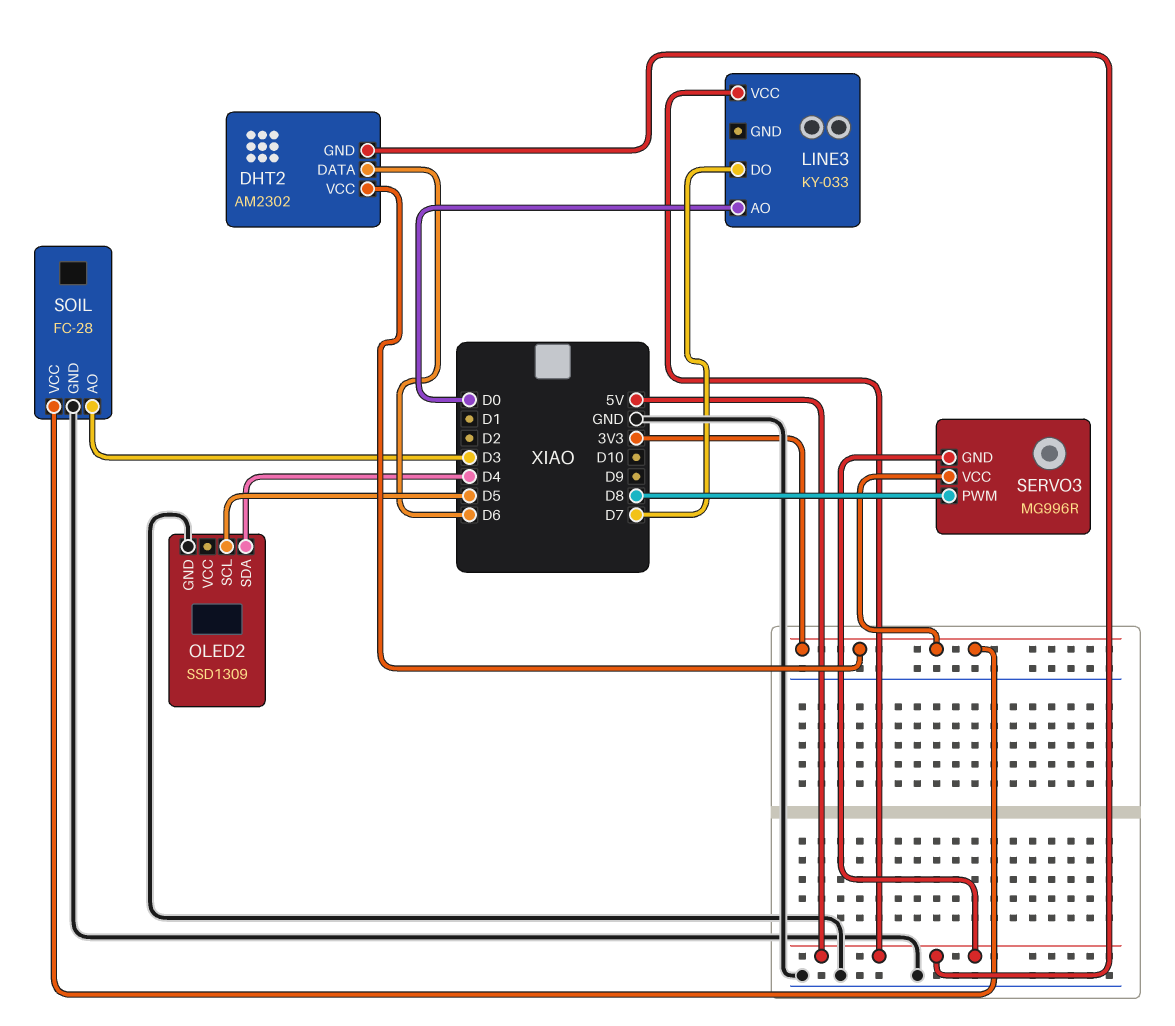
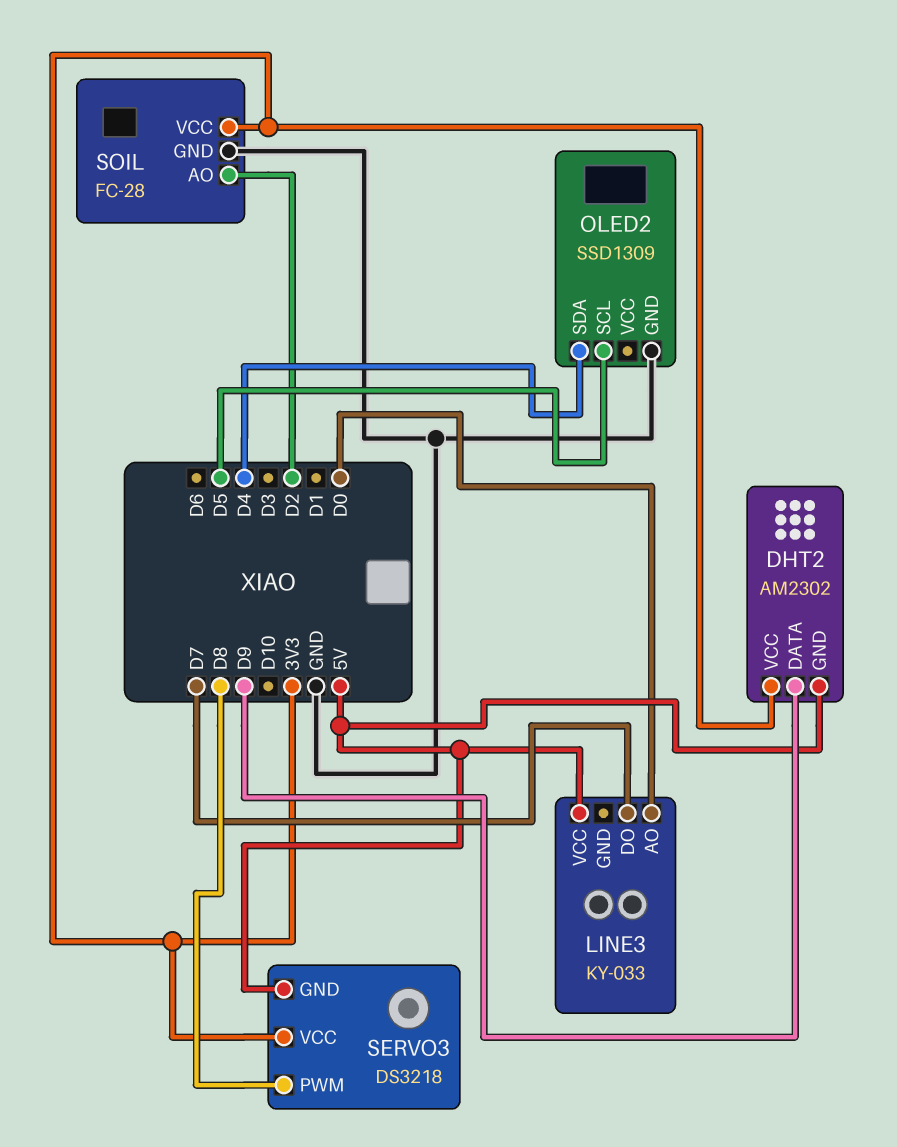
DHT2 pin DATA: D6 -> D9
SERVO3: MG996R -> DS3218
SOIL pin AO: D3 -> D2

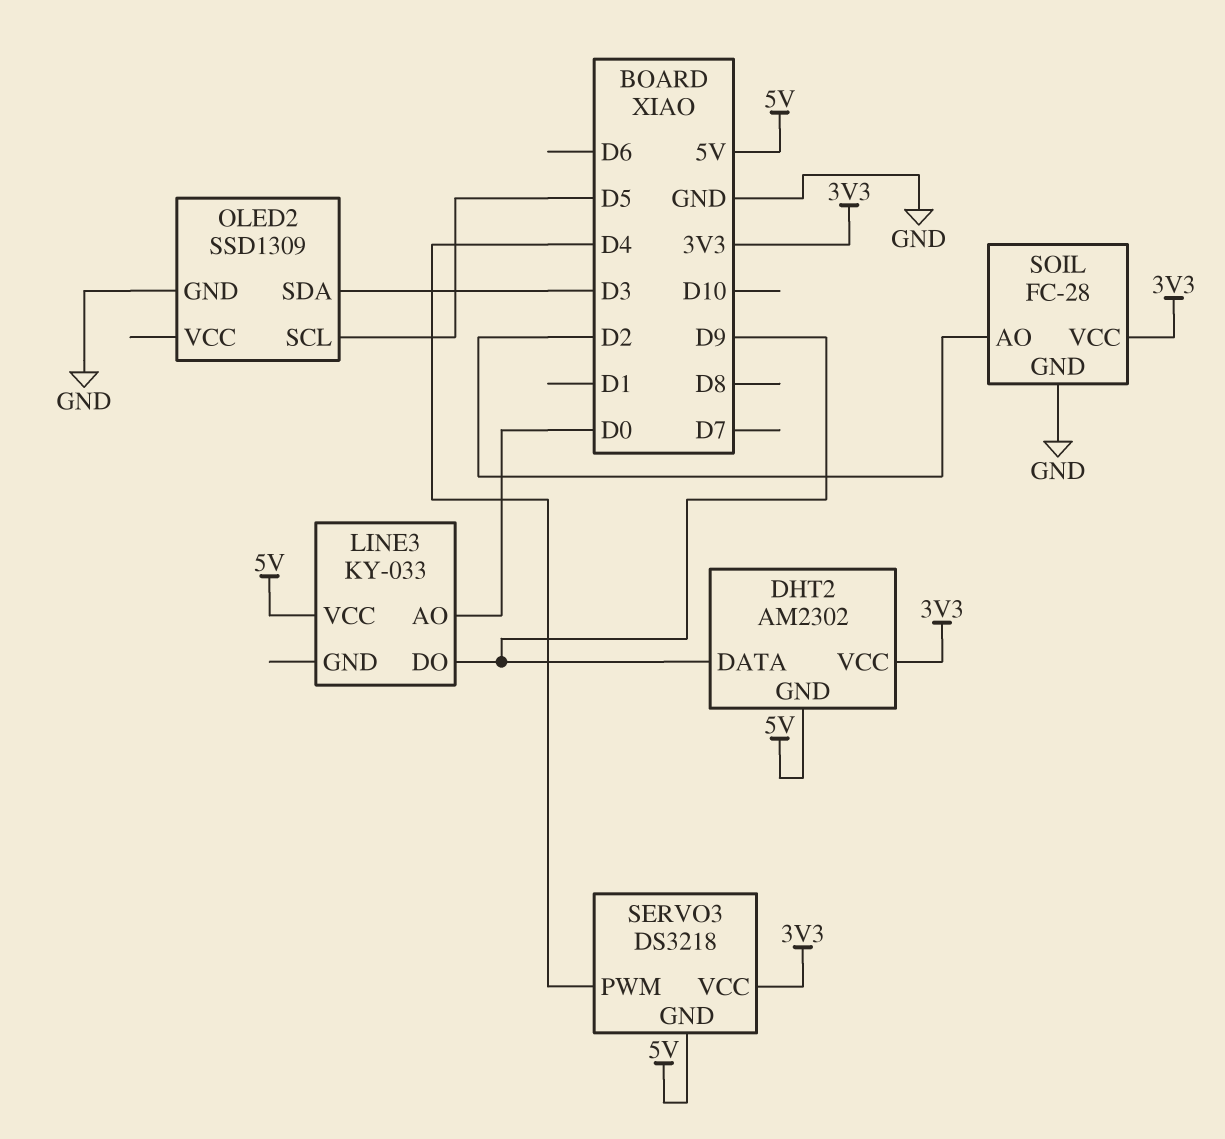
LINE3 pin DO: D7 -> D9
OLED2 pin SDA: D4 -> D3
SERVO3 pin PWM: D8 -> D4

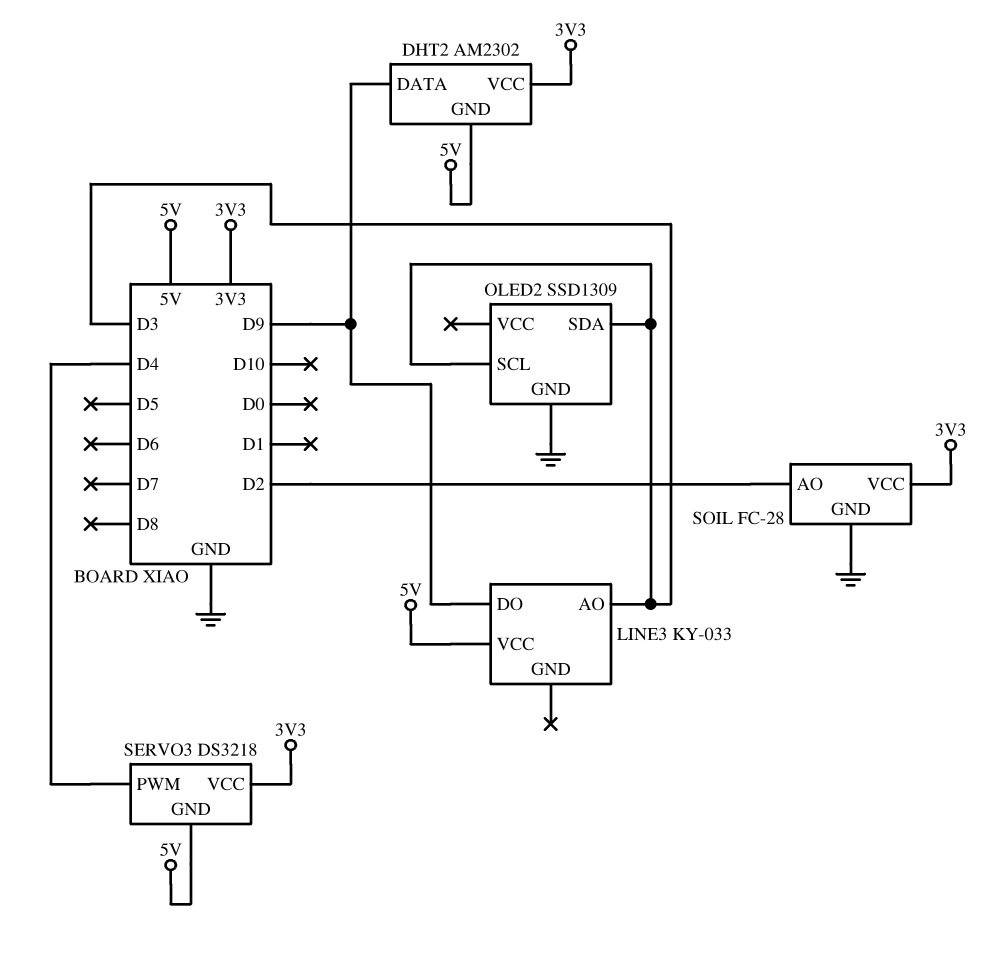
LINE3 pin AO: D0 -> D3
OLED2 pin SCL: D5 -> D3

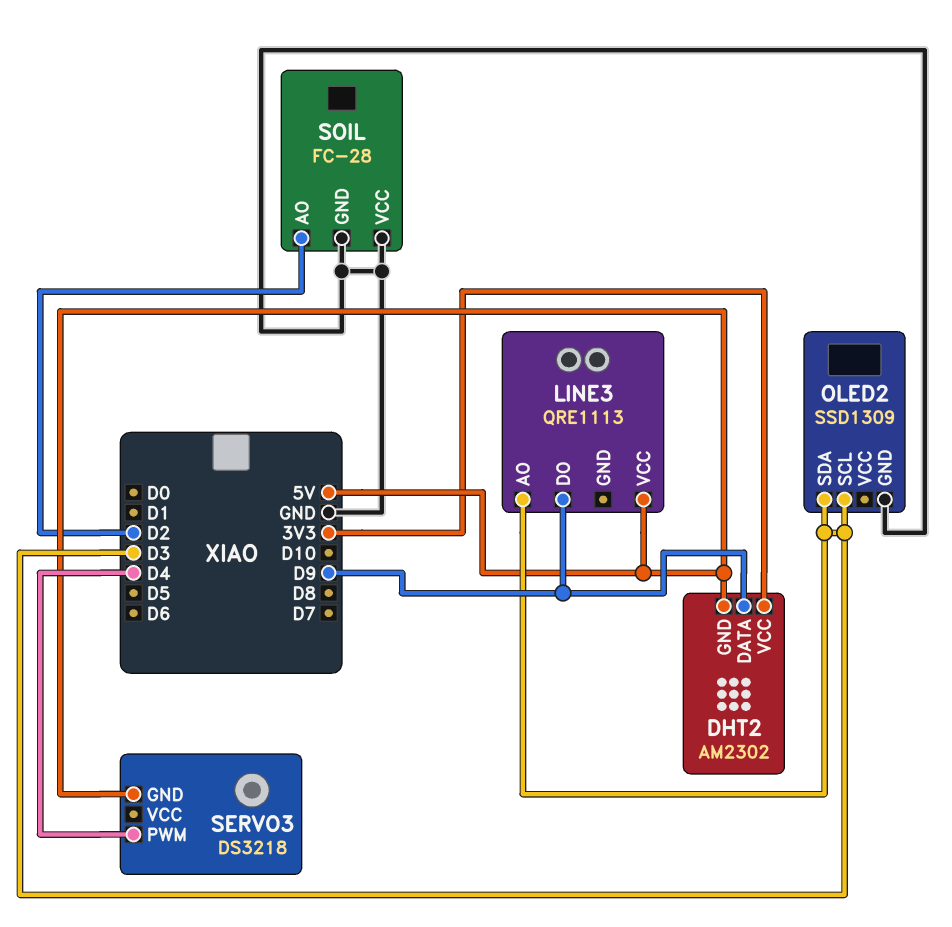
LINE3: KY-033 -> QRE1113
SERVO3 pin VCC: 3V3 -> none
SOIL pin VCC: 3V3 -> GND

